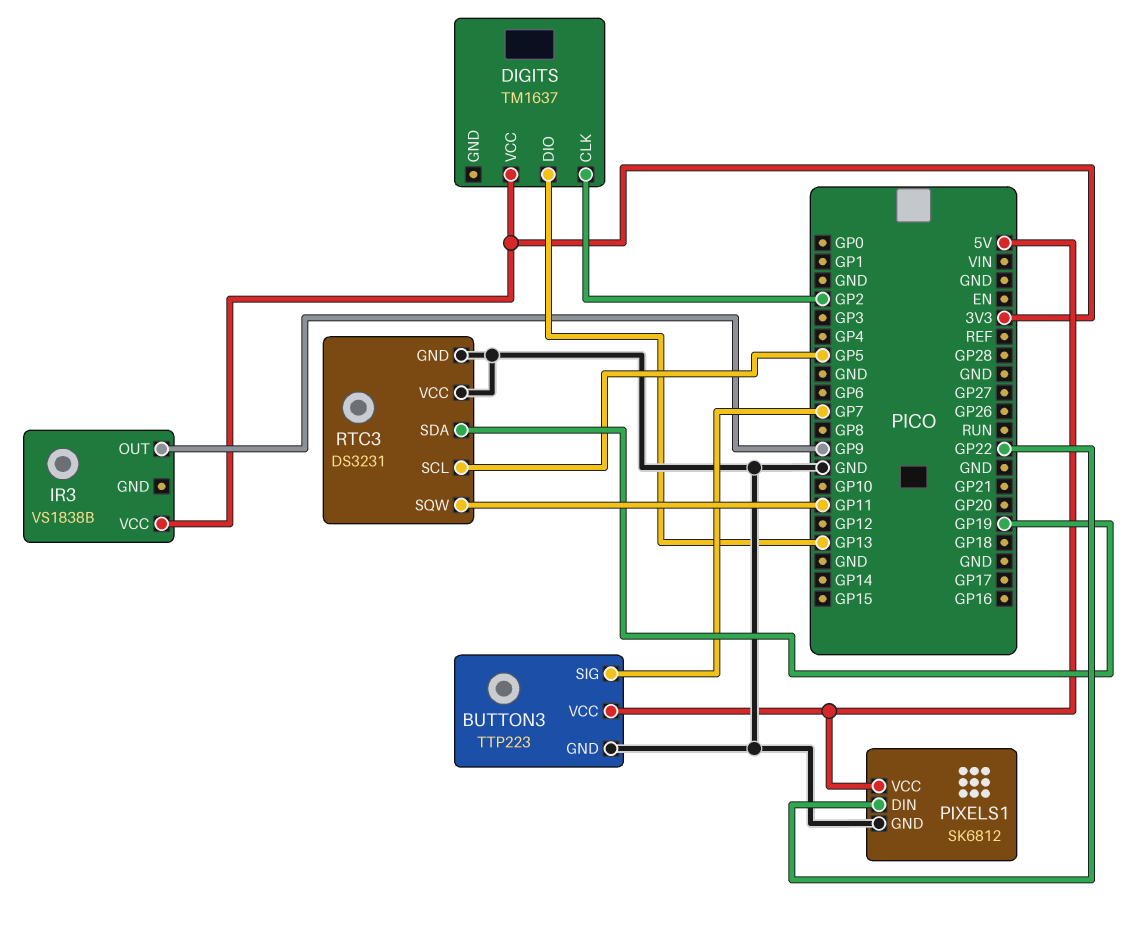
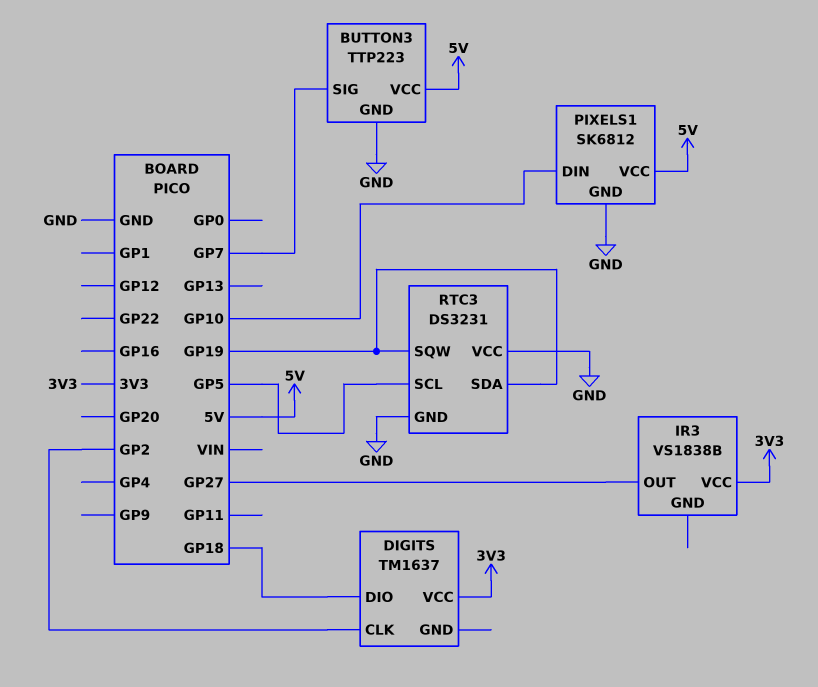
DIGITS pin DIO: GP13 -> GP18
IR3 pin OUT: GP9 -> GP27
PIXELS1 pin DIN: GP22 -> GP10
RTC3 pin SQW: GP11 -> GP19

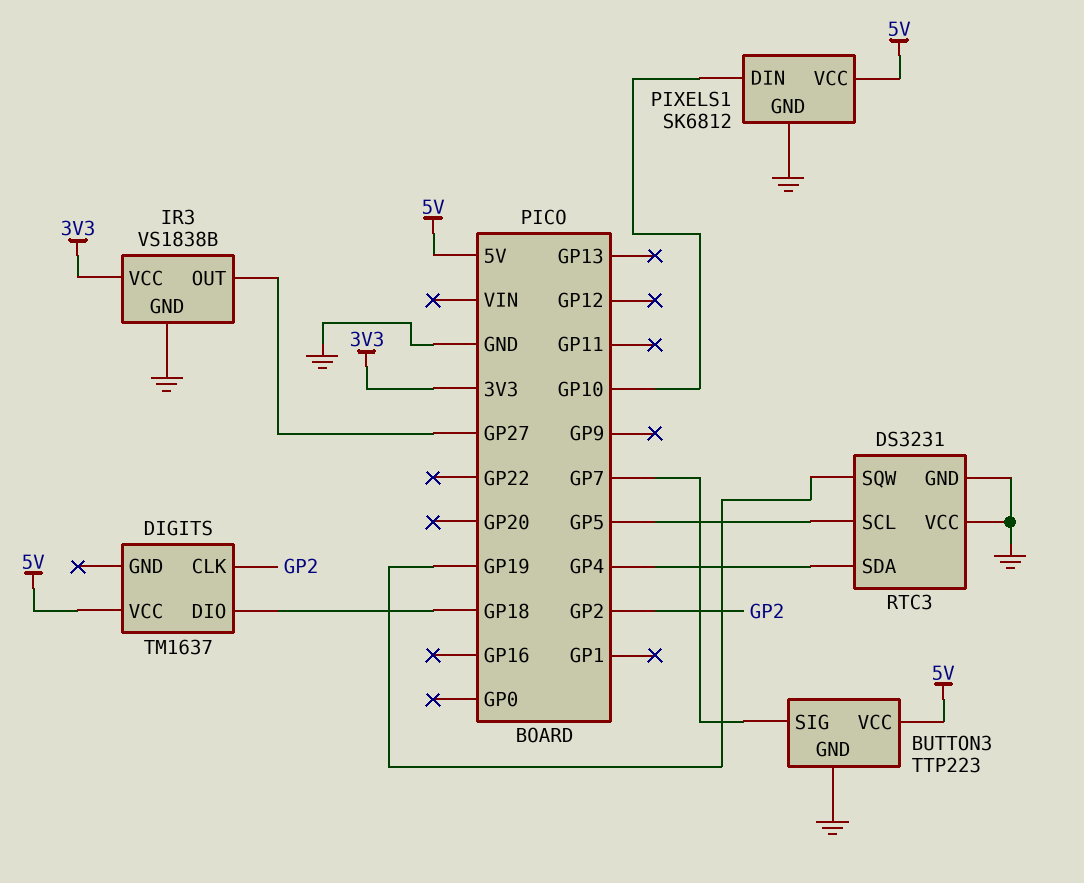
DIGITS pin VCC: 3V3 -> 5V
IR3 pin GND: none -> GND
RTC3 pin SDA: GP19 -> GP4

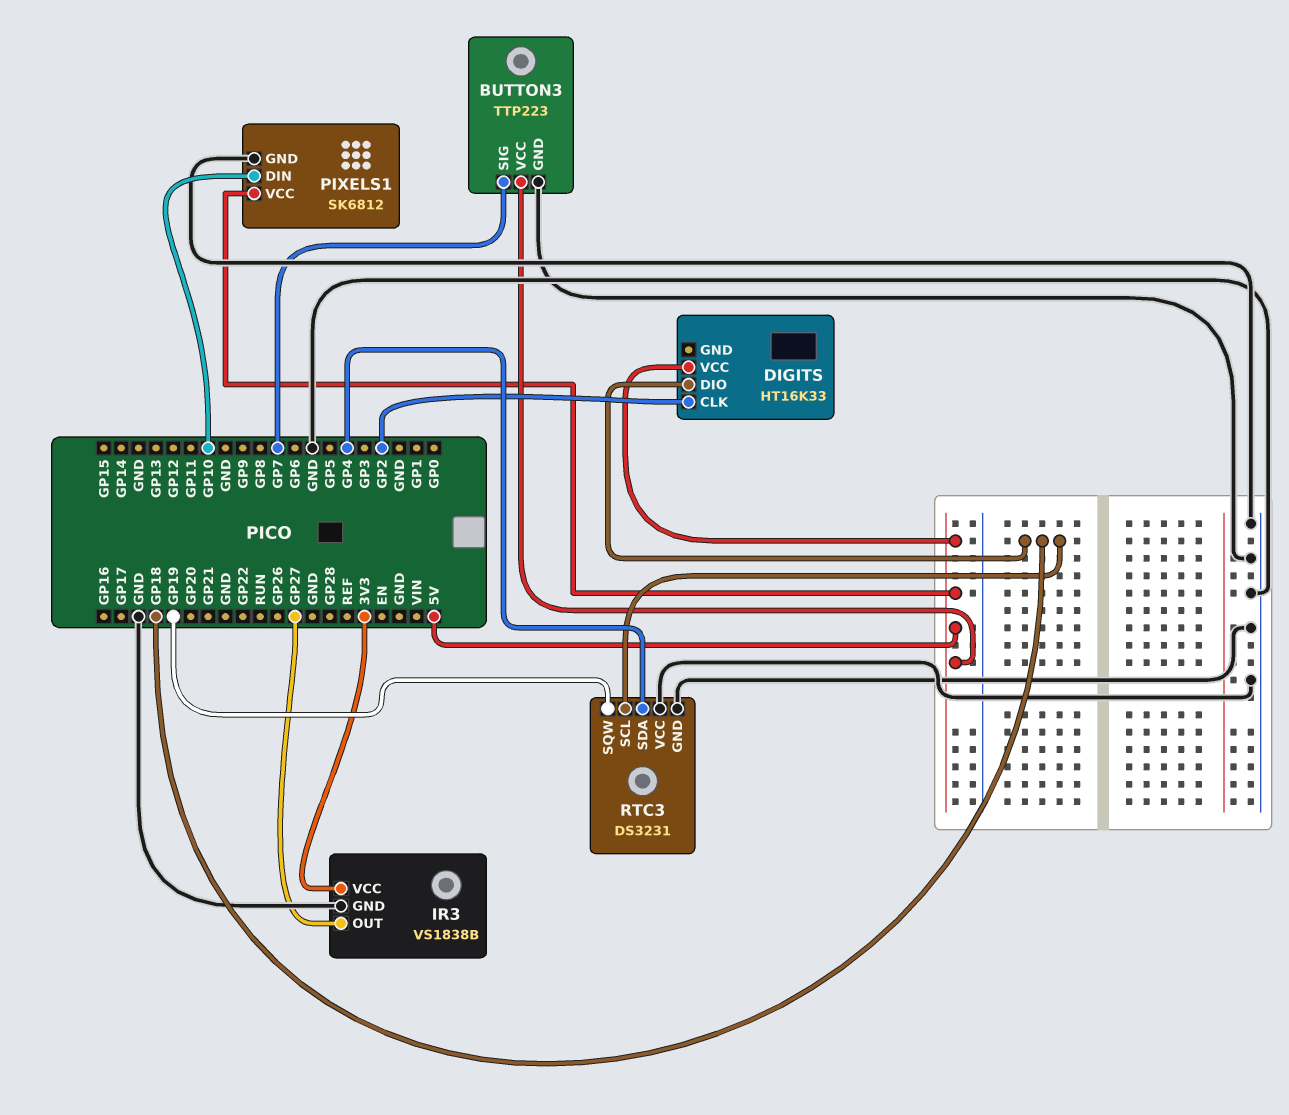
DIGITS: TM1637 -> HT16K33
RTC3 pin SCL: GP5 -> GP18

